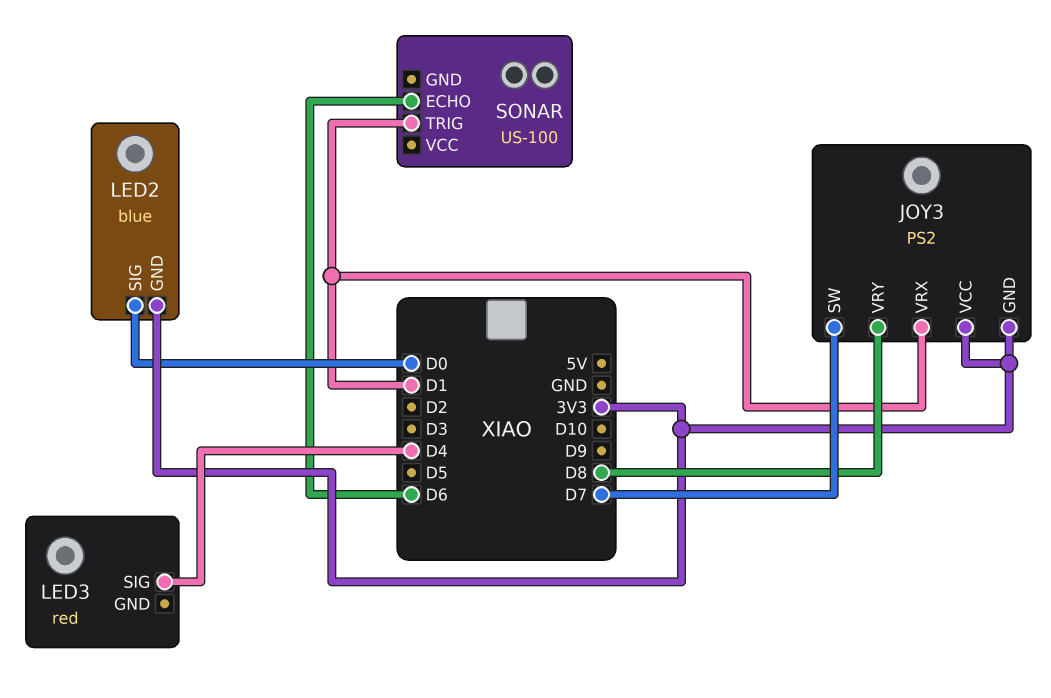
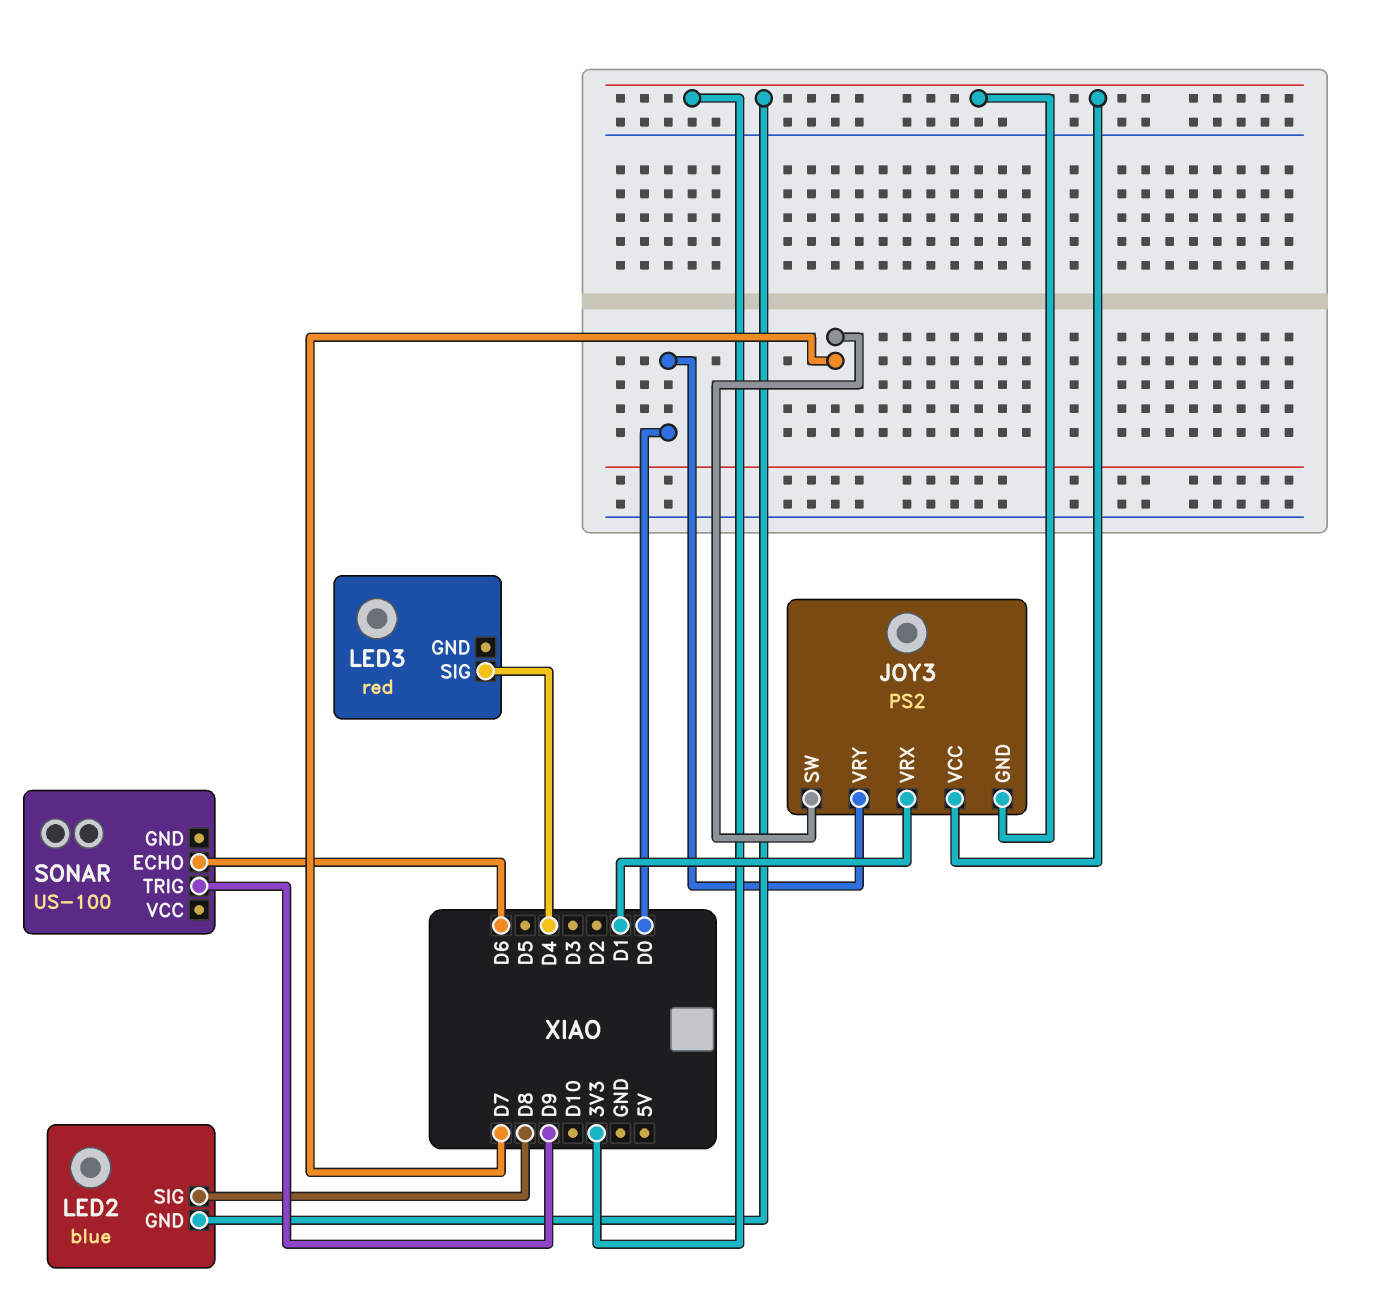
JOY3 pin VRY: D8 -> D0
LED2 pin SIG: D0 -> D8
SONAR pin TRIG: D1 -> D9

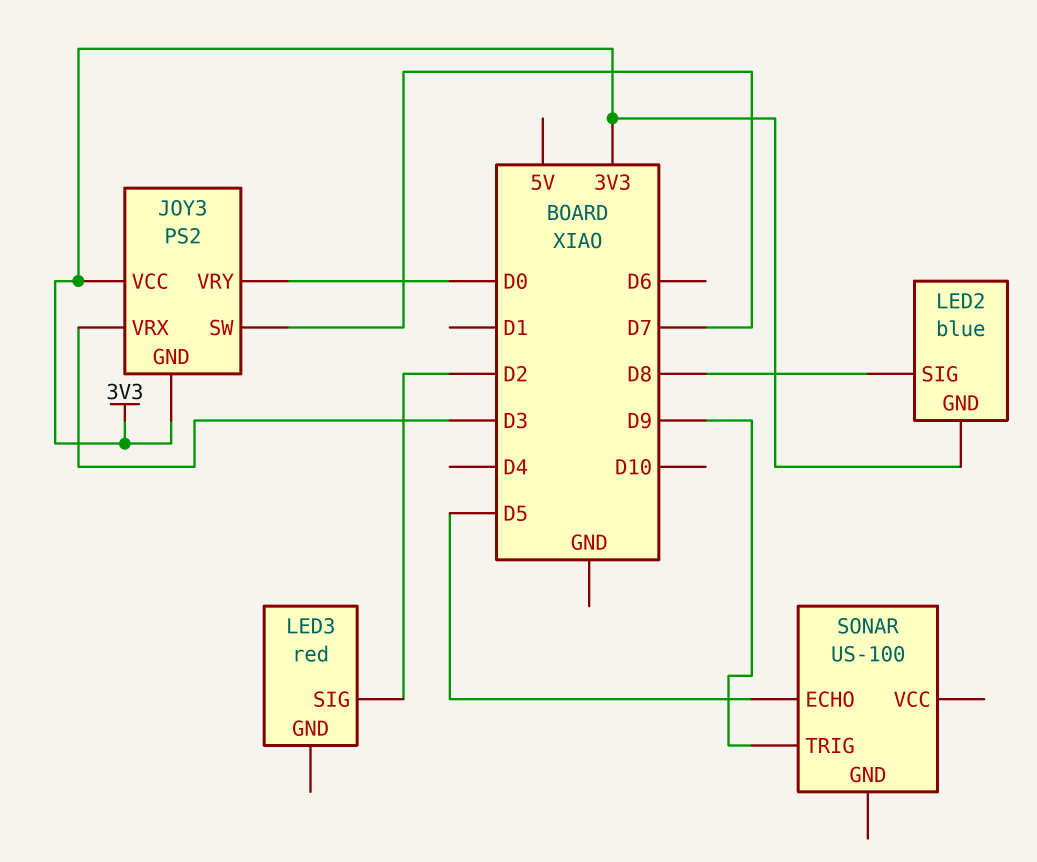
JOY3 pin VRX: D1 -> D3
LED3 pin SIG: D4 -> D2
SONAR pin ECHO: D6 -> D5

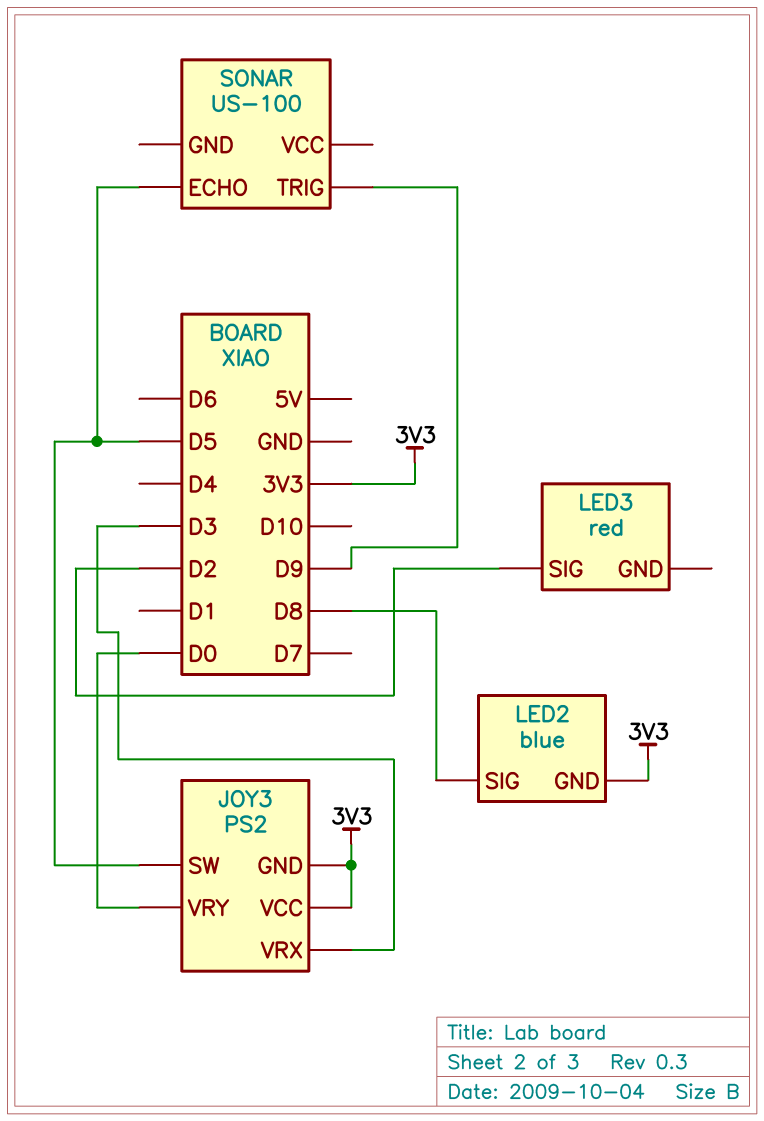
JOY3 pin SW: D7 -> D5

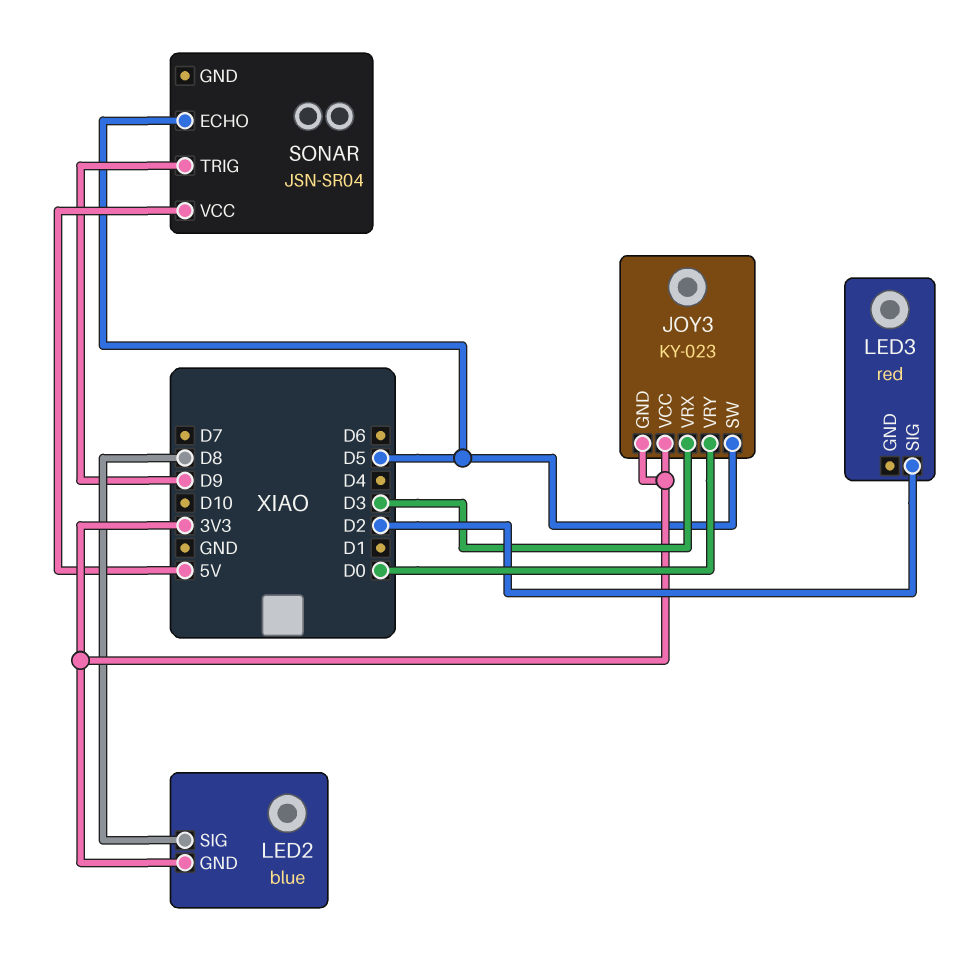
JOY3: PS2 -> KY-023
SONAR: US-100 -> JSN-SR04
SONAR pin VCC: none -> 5V

